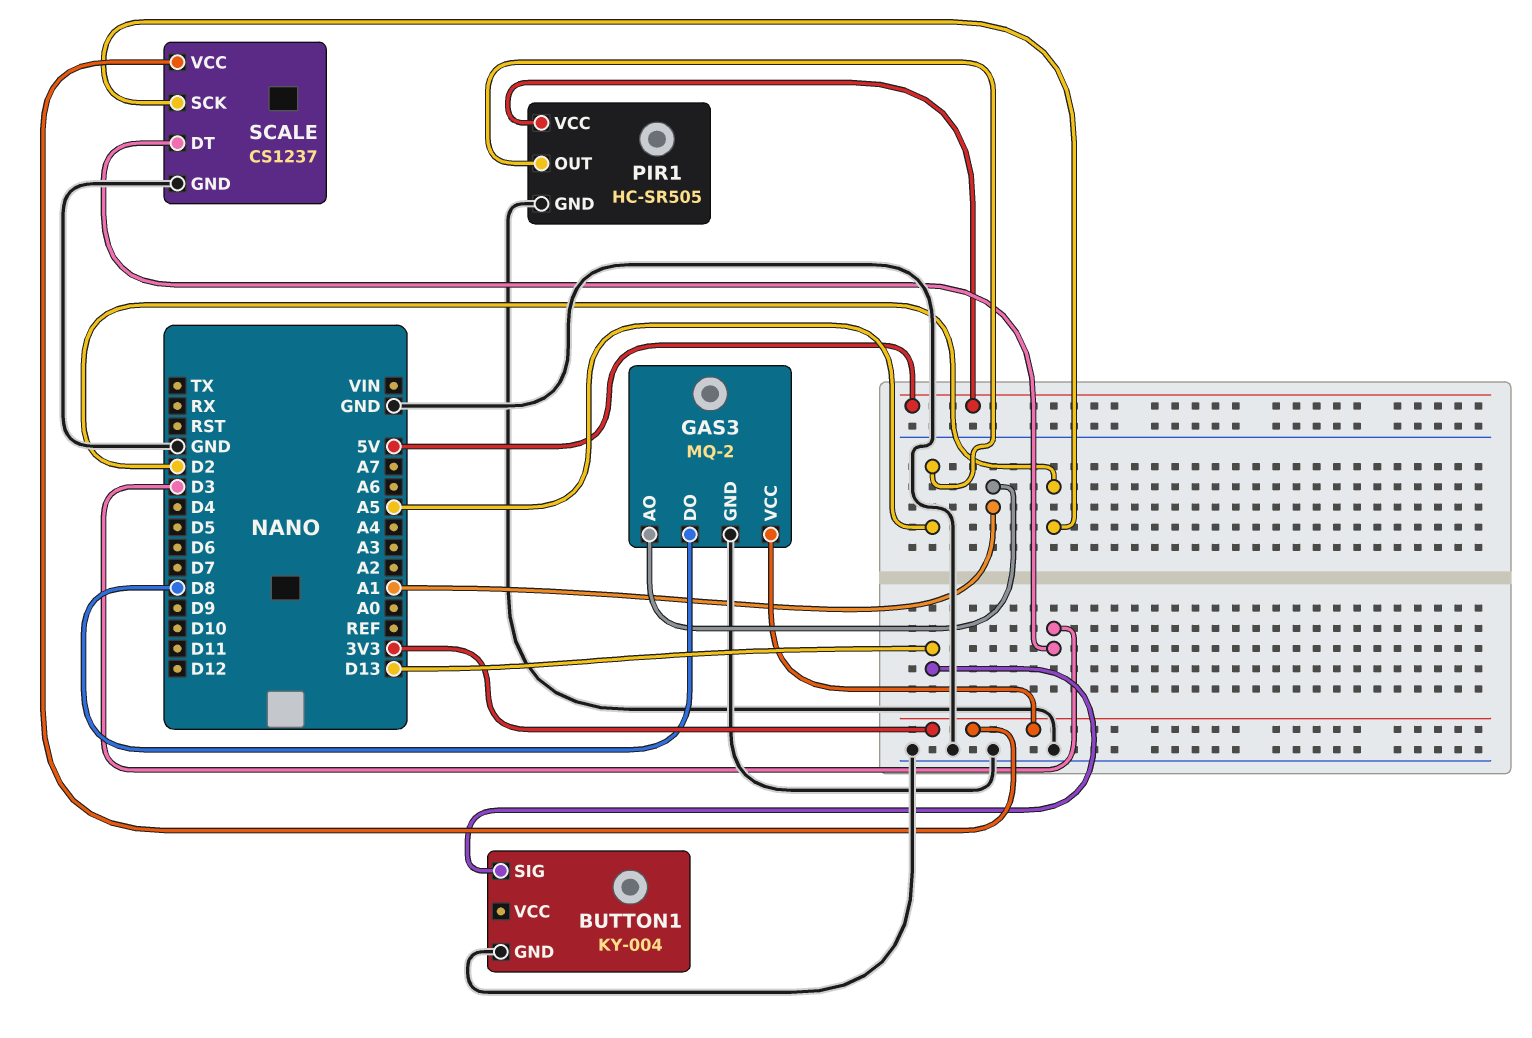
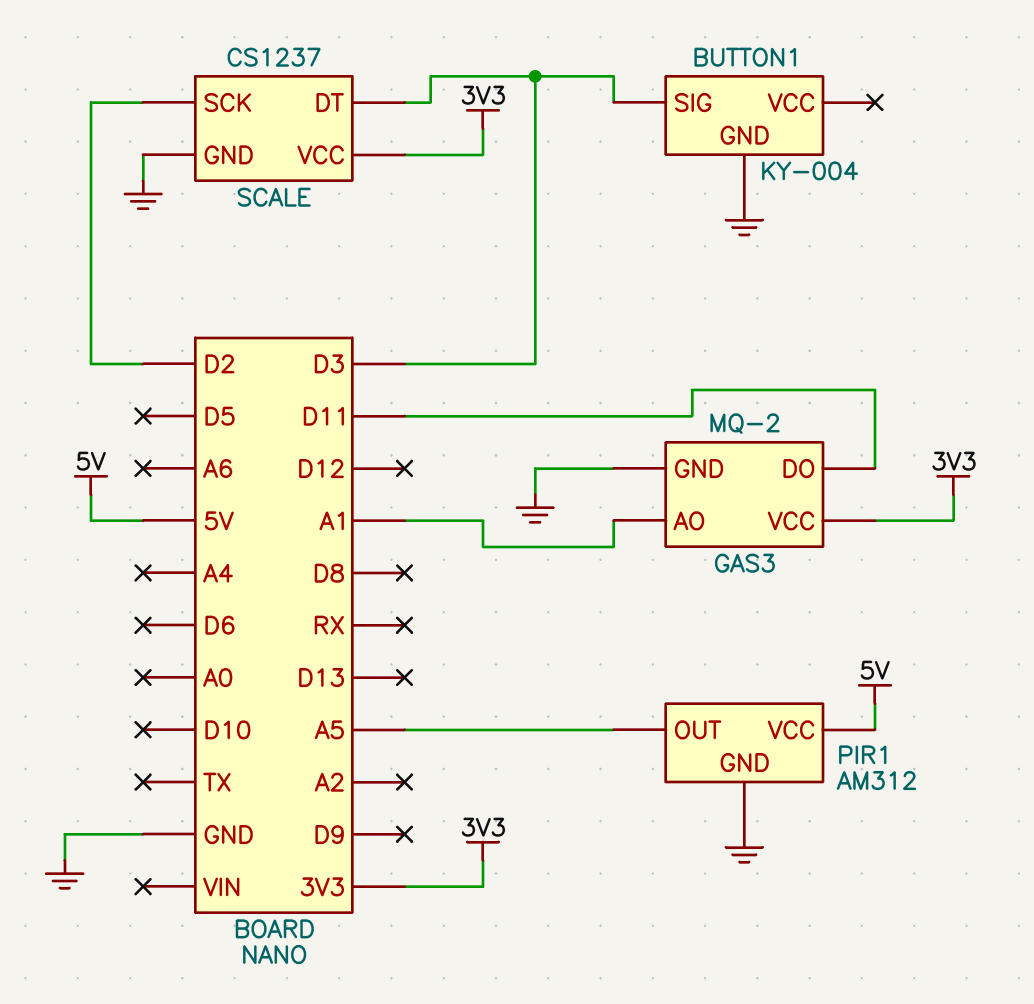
BUTTON1 pin SIG: D13 -> D3
GAS3 pin DO: D8 -> D11
PIR1: HC-SR505 -> AM312

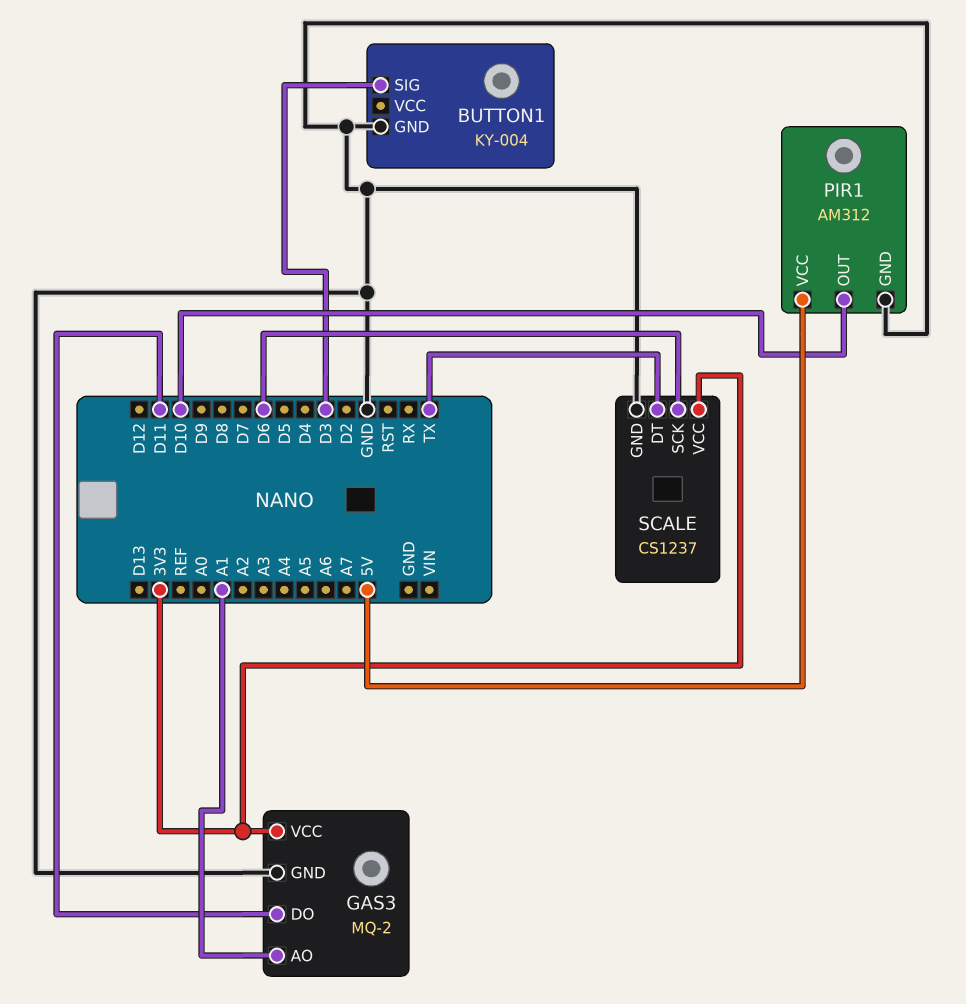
PIR1 pin OUT: A5 -> D10
SCALE pin DT: D3 -> TX
SCALE pin SCK: D2 -> D6

